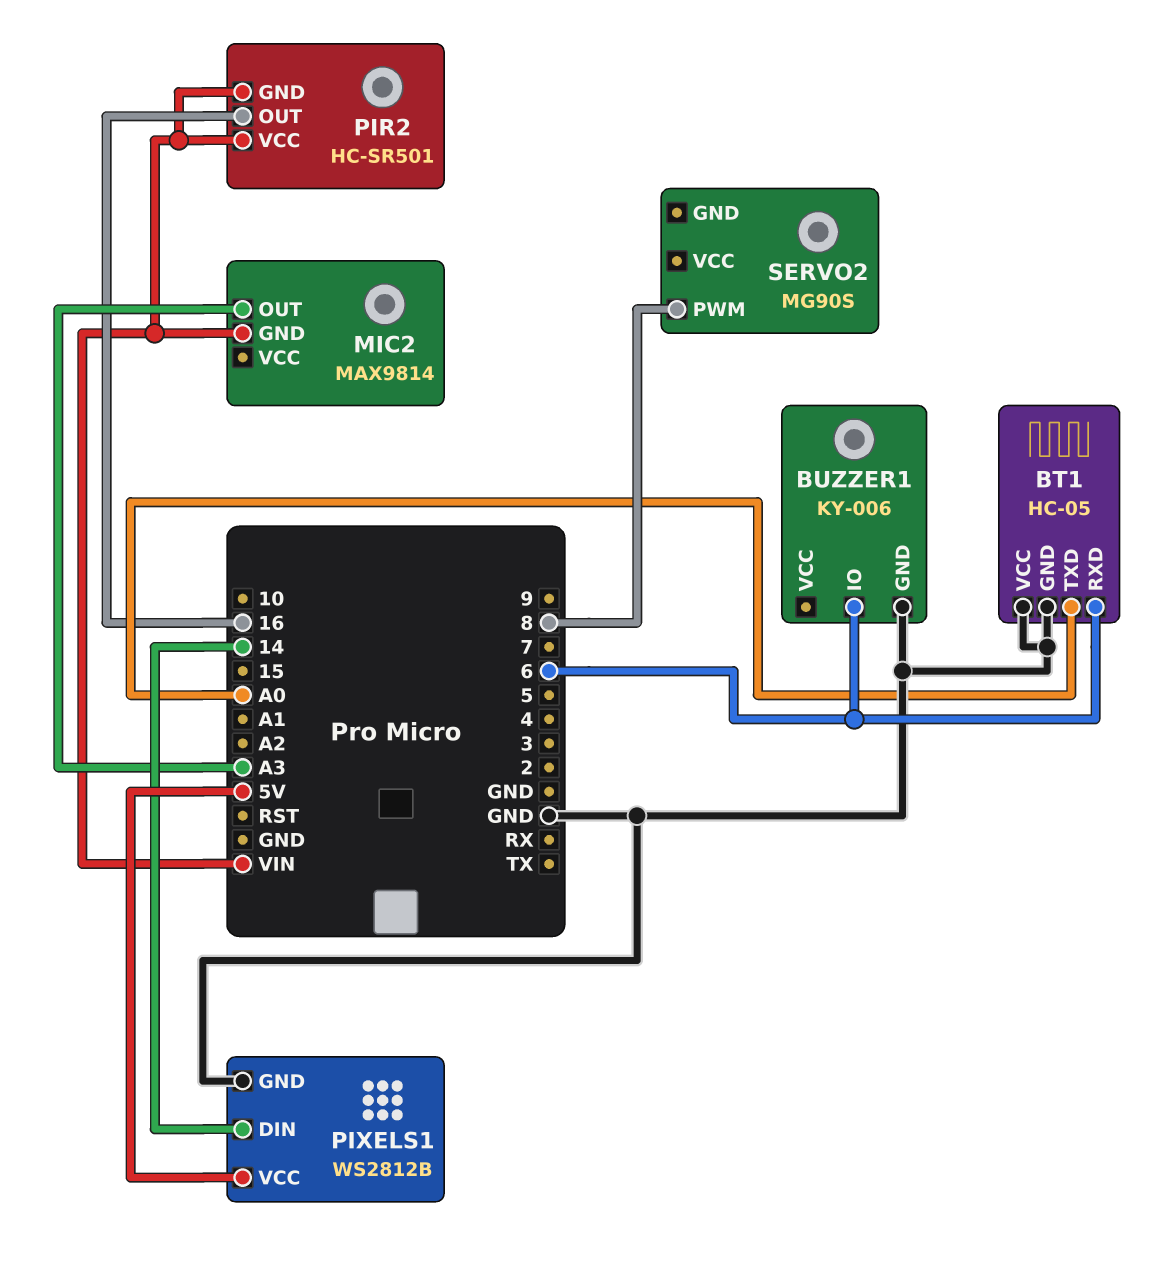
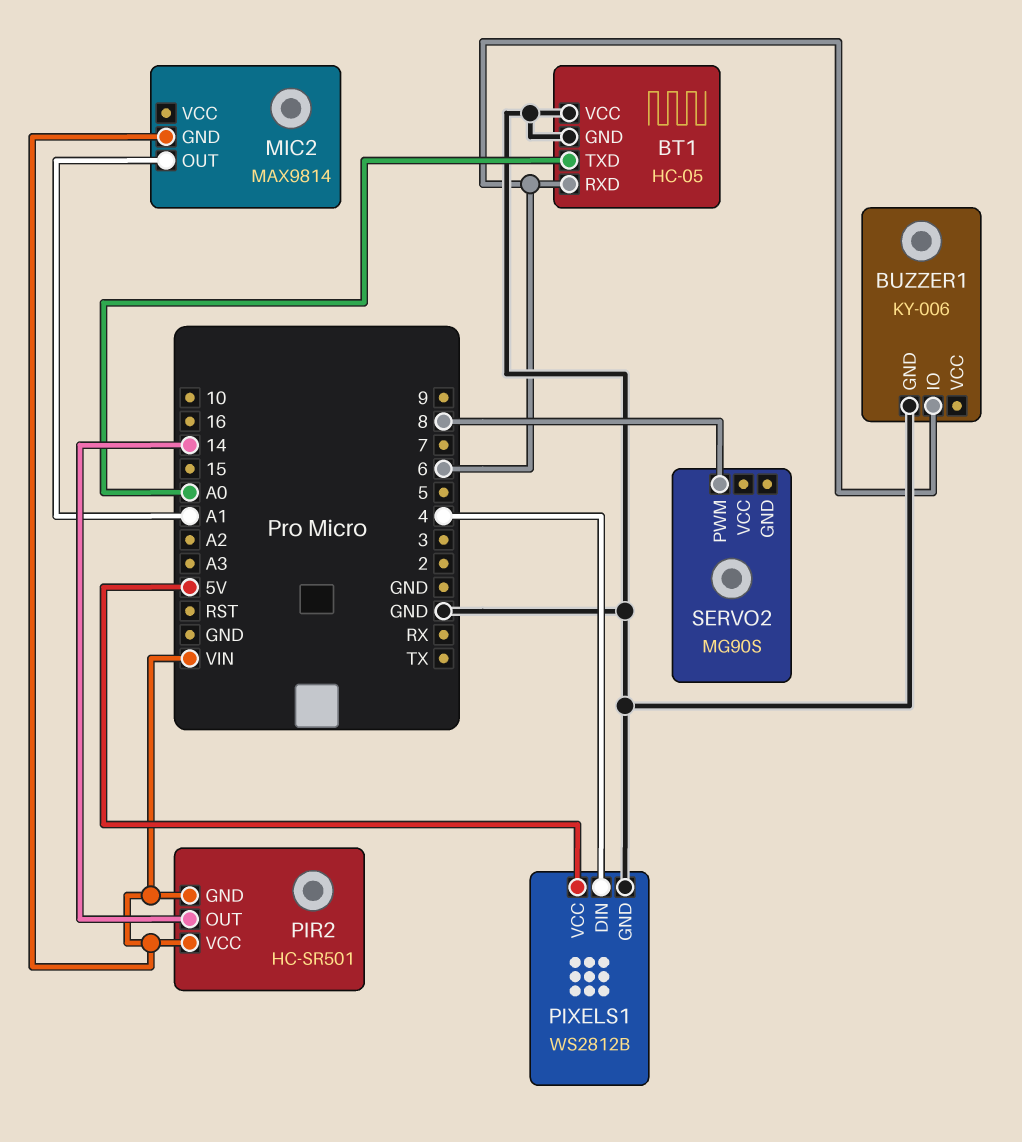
MIC2 pin OUT: A3 -> A1
PIR2 pin OUT: 16 -> 14
PIXELS1 pin DIN: 14 -> 4

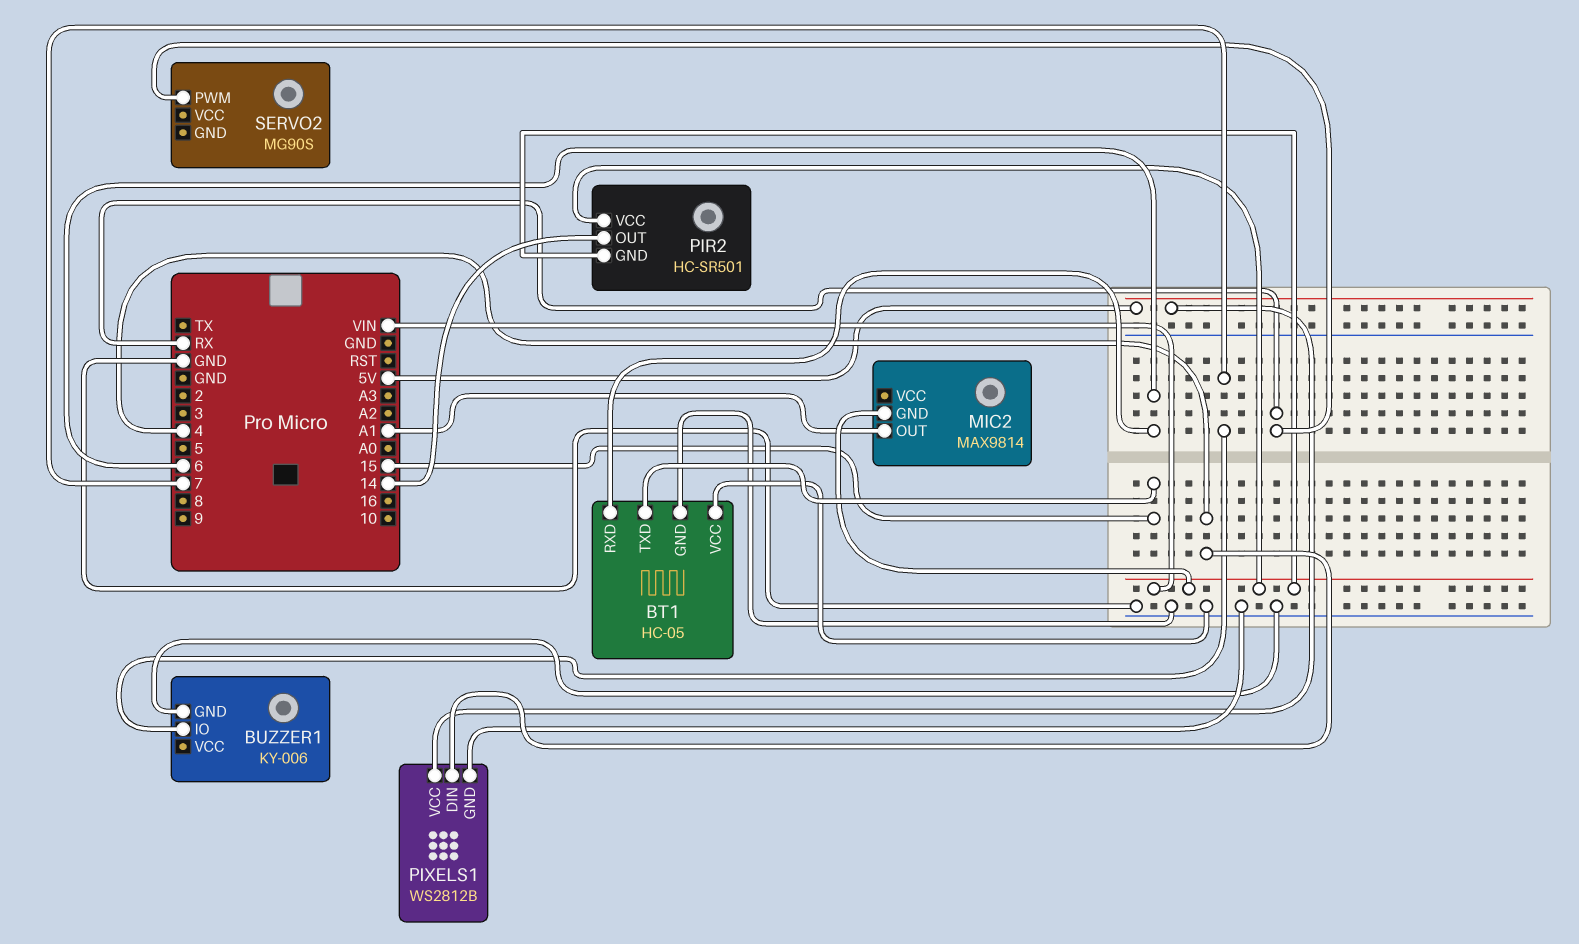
BT1 pin TXD: A0 -> 15
BUZZER1 pin IO: 6 -> 7
SERVO2 pin PWM: 8 -> RX

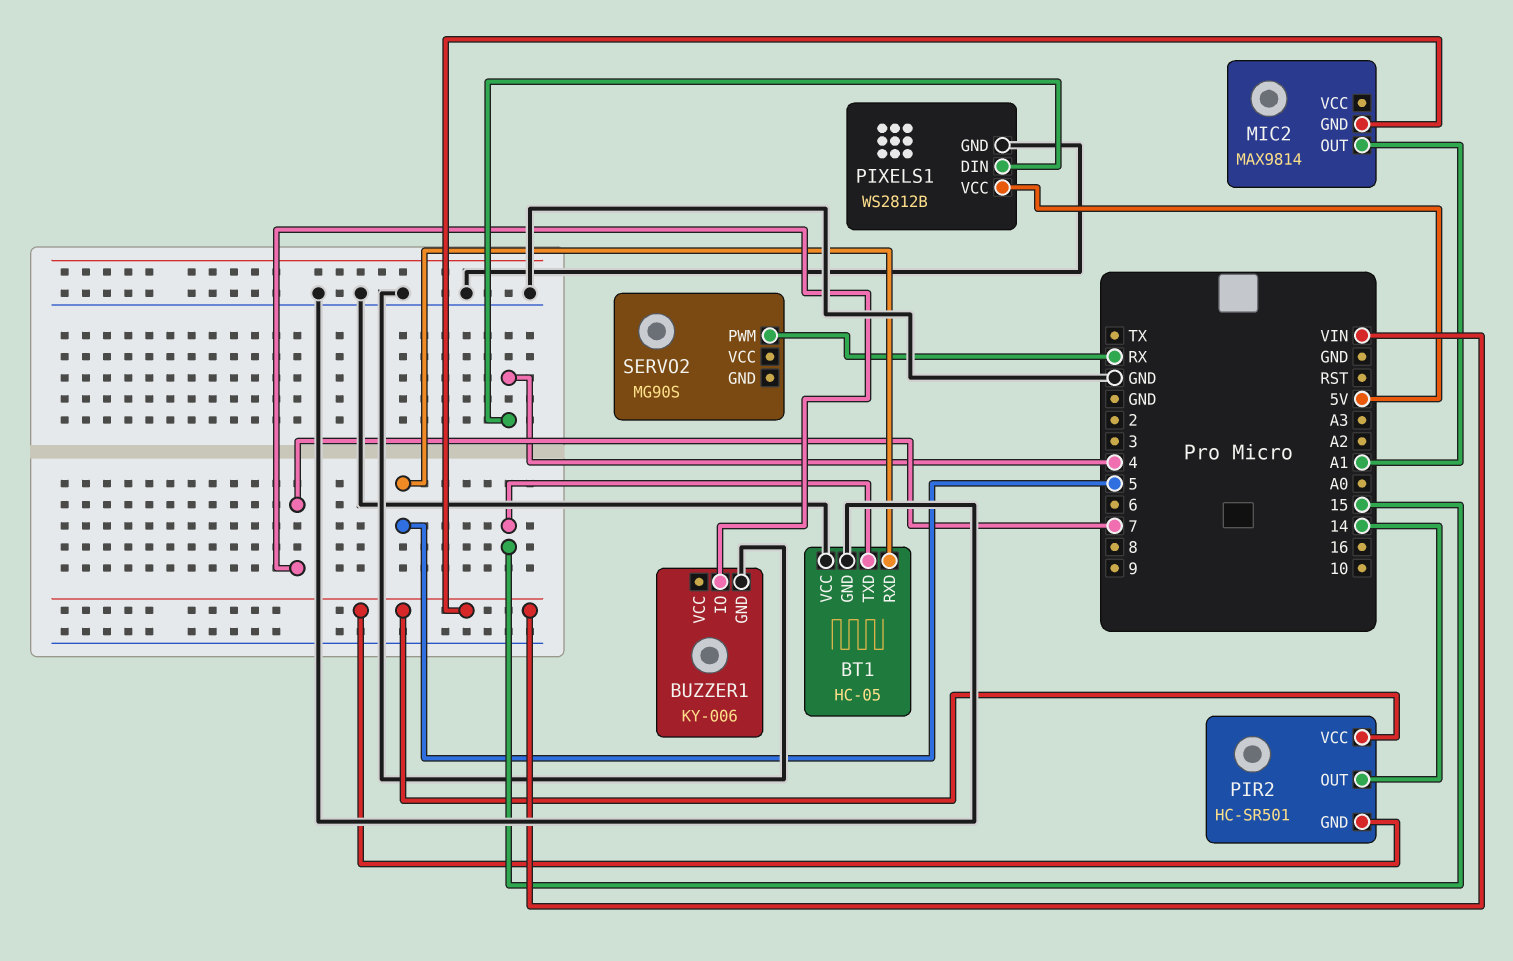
BT1 pin RXD: 6 -> 5

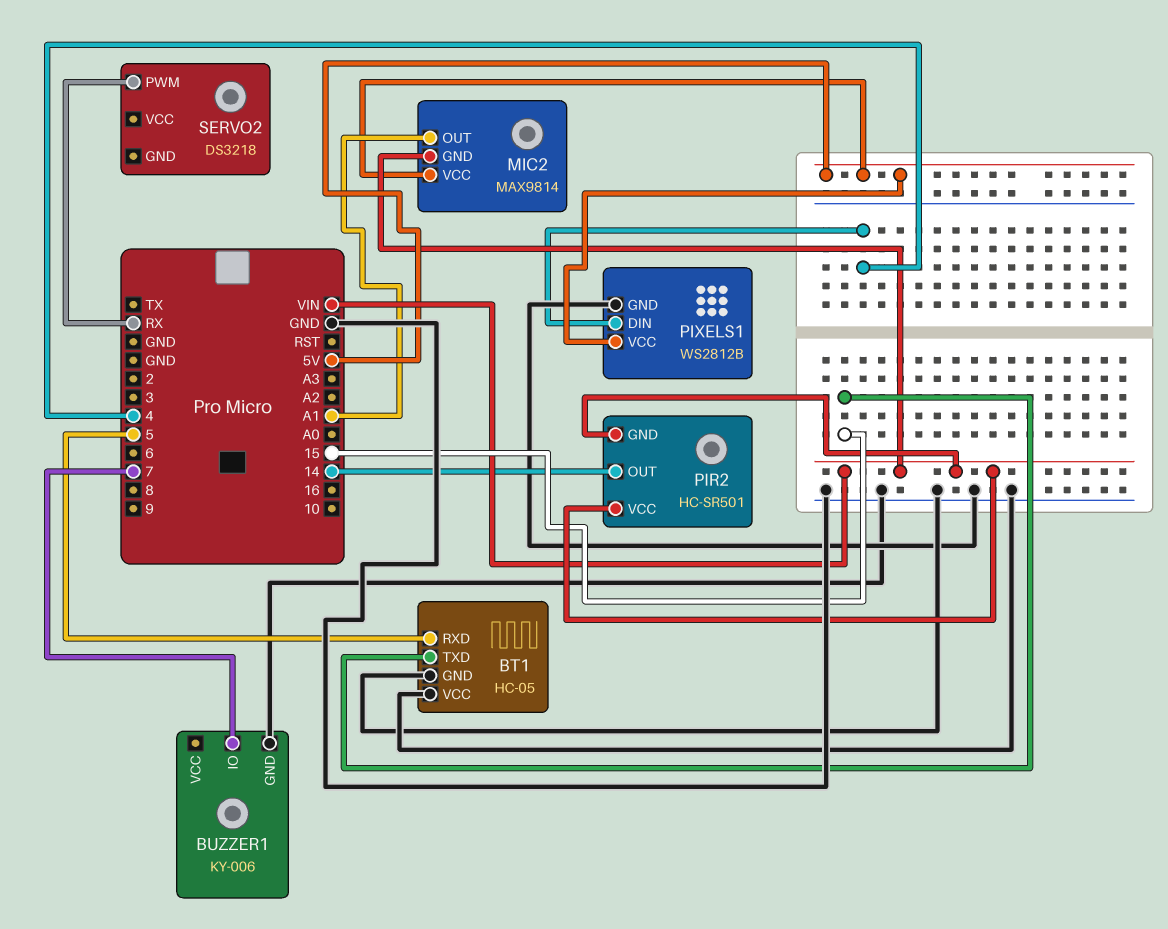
MIC2 pin VCC: none -> 5V
SERVO2: MG90S -> DS3218

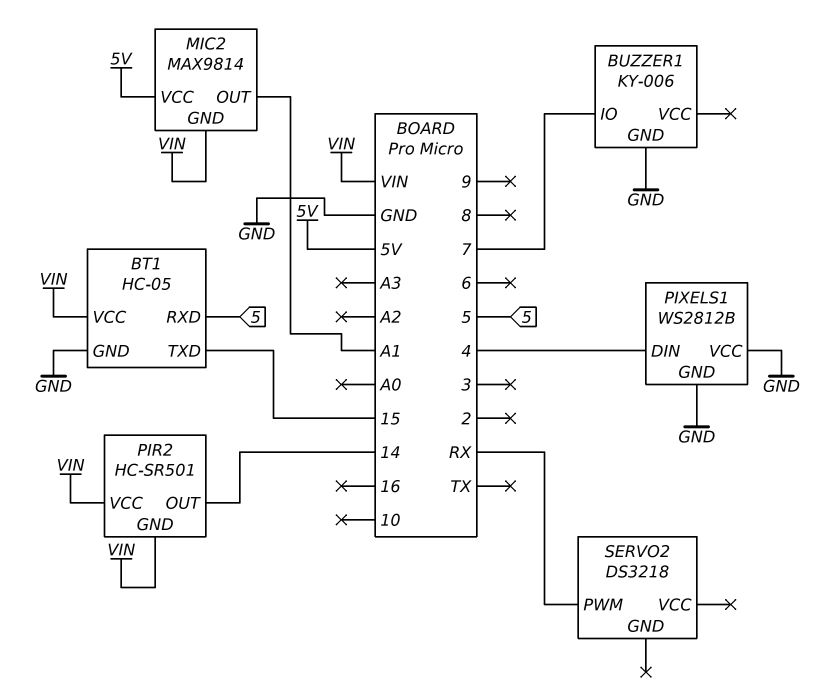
BT1 pin VCC: GND -> VIN
PIXELS1 pin VCC: 5V -> GND

